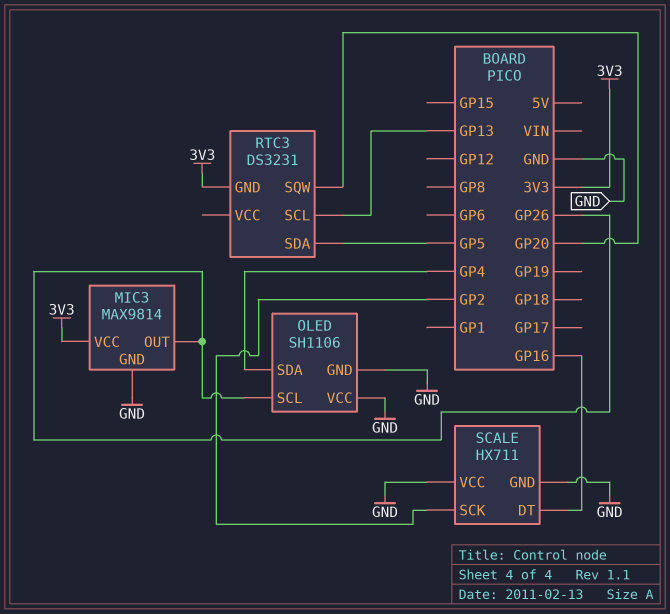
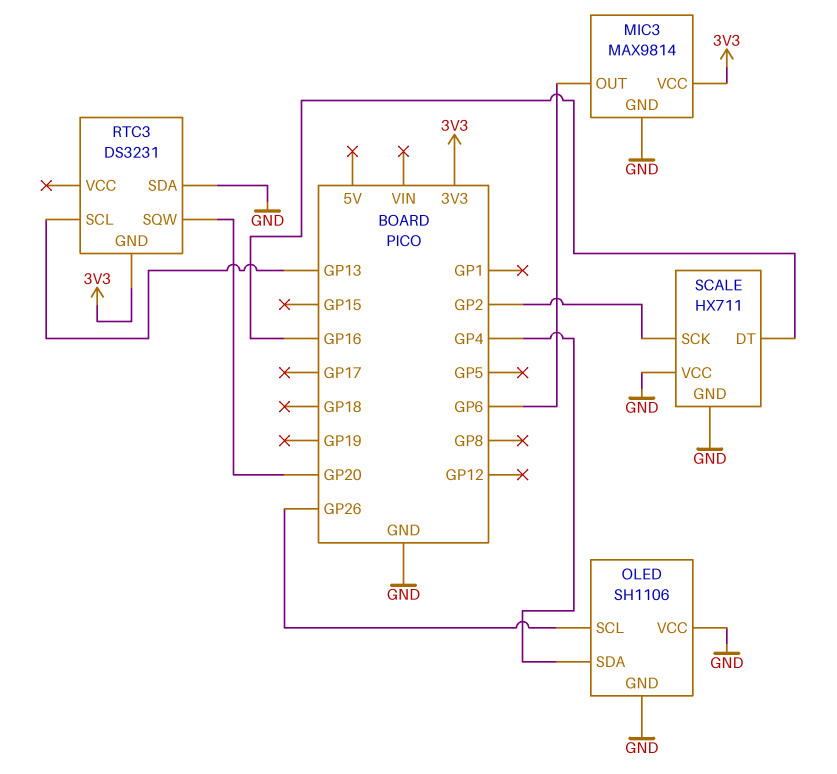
MIC3 pin OUT: GP26 -> GP6
RTC3 pin SDA: GP5 -> GND

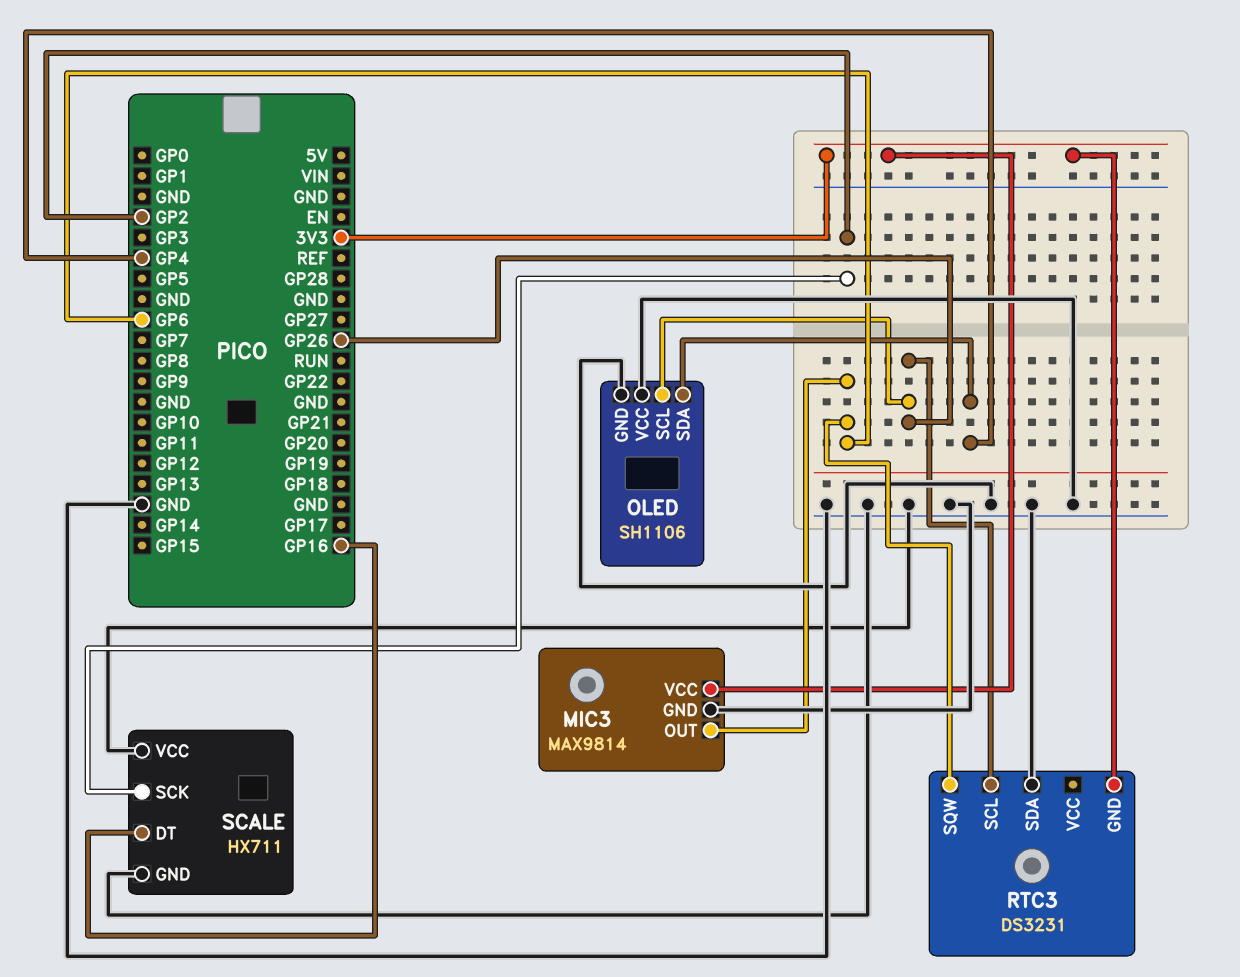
RTC3 pin SCL: GP13 -> GP26
RTC3 pin SQW: GP20 -> GP6

